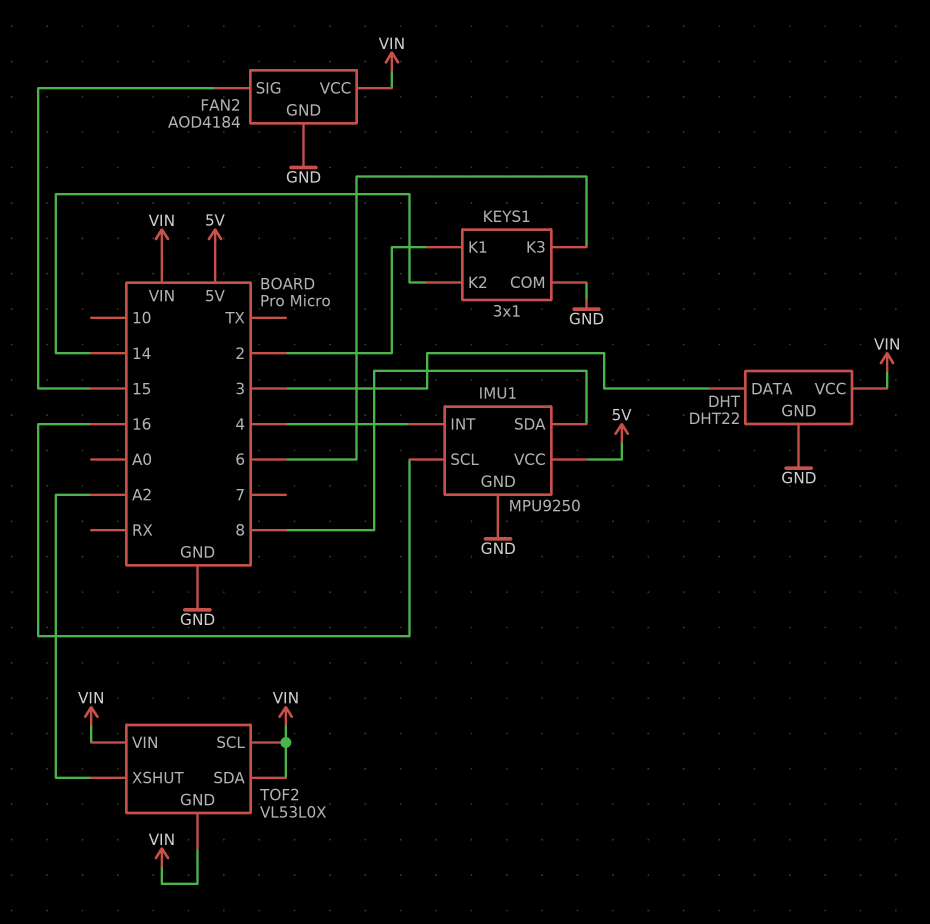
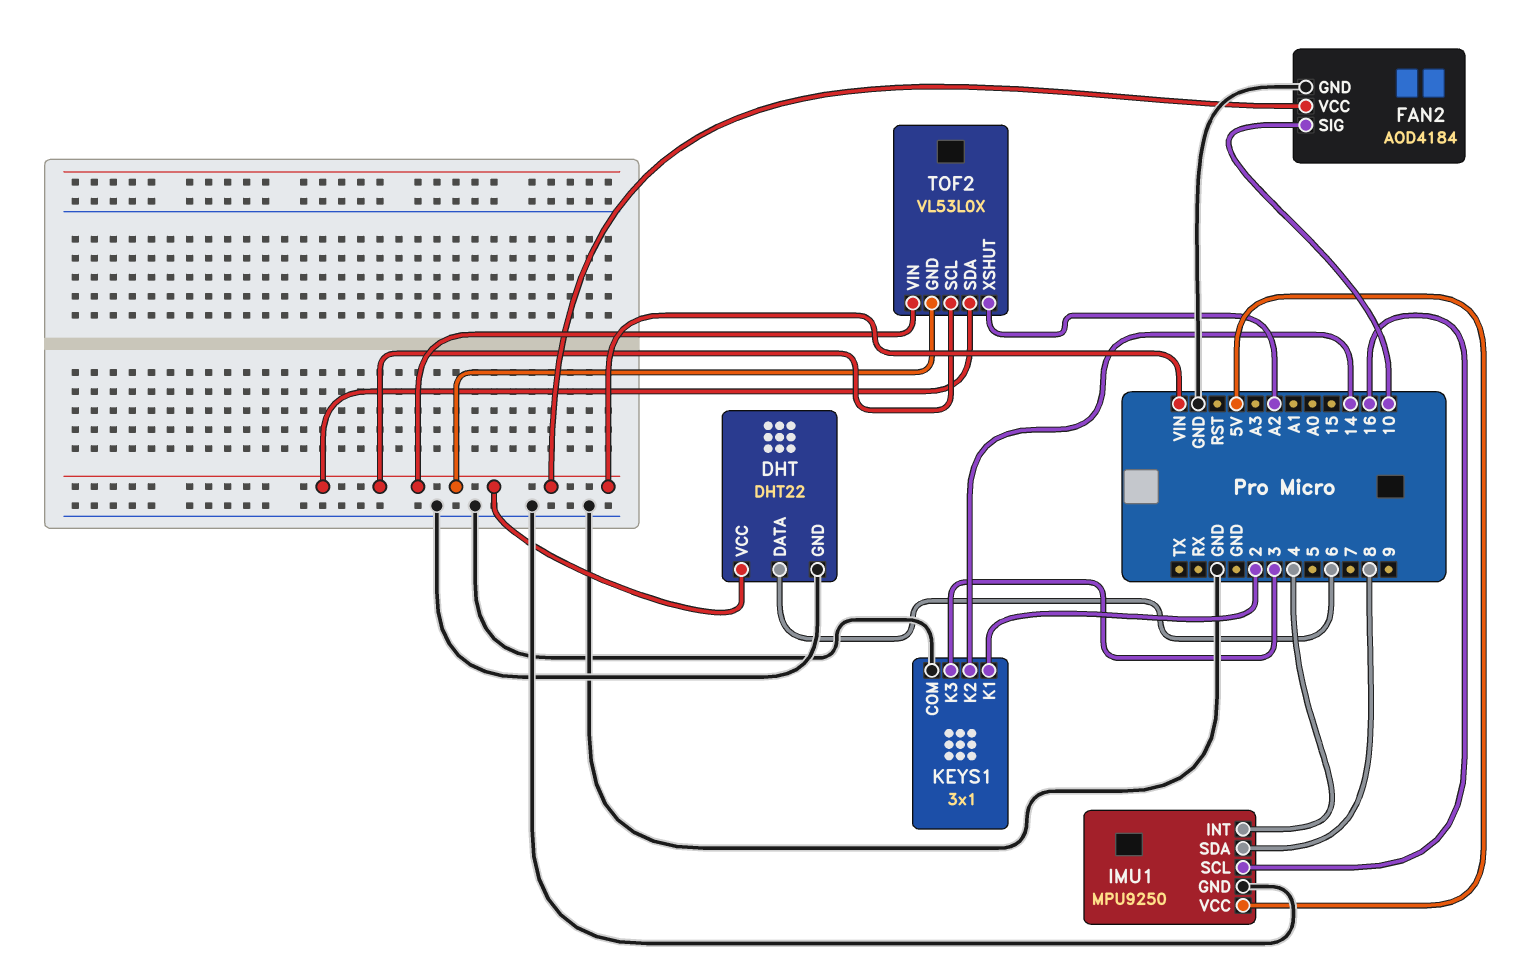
DHT pin DATA: 3 -> 6
FAN2 pin SIG: 15 -> 10
KEYS1 pin K3: 6 -> 3

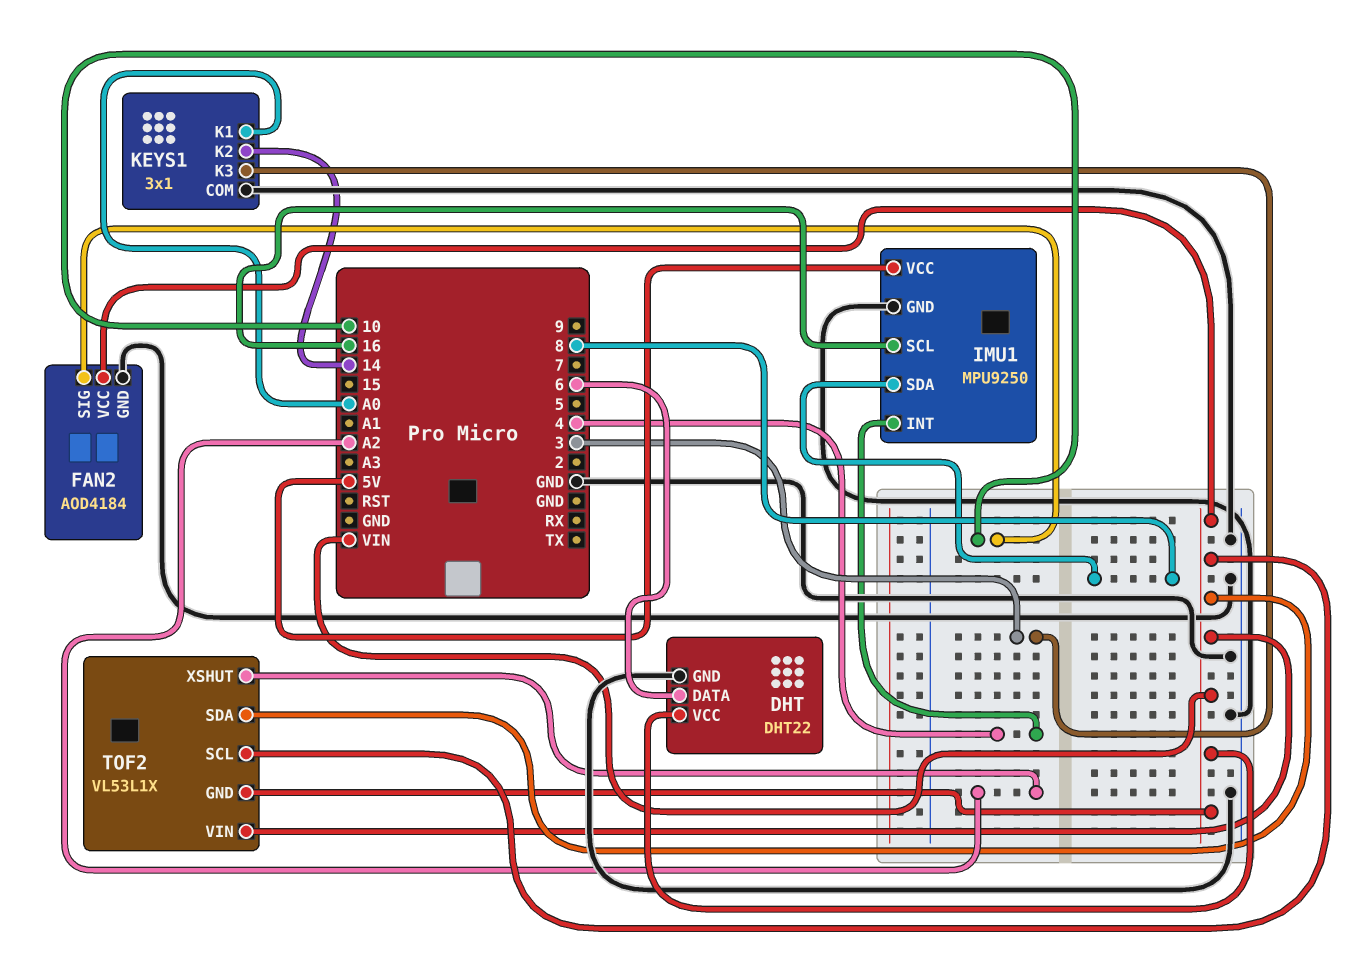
KEYS1 pin K1: 2 -> A0
TOF2: VL53L0X -> VL53L1X

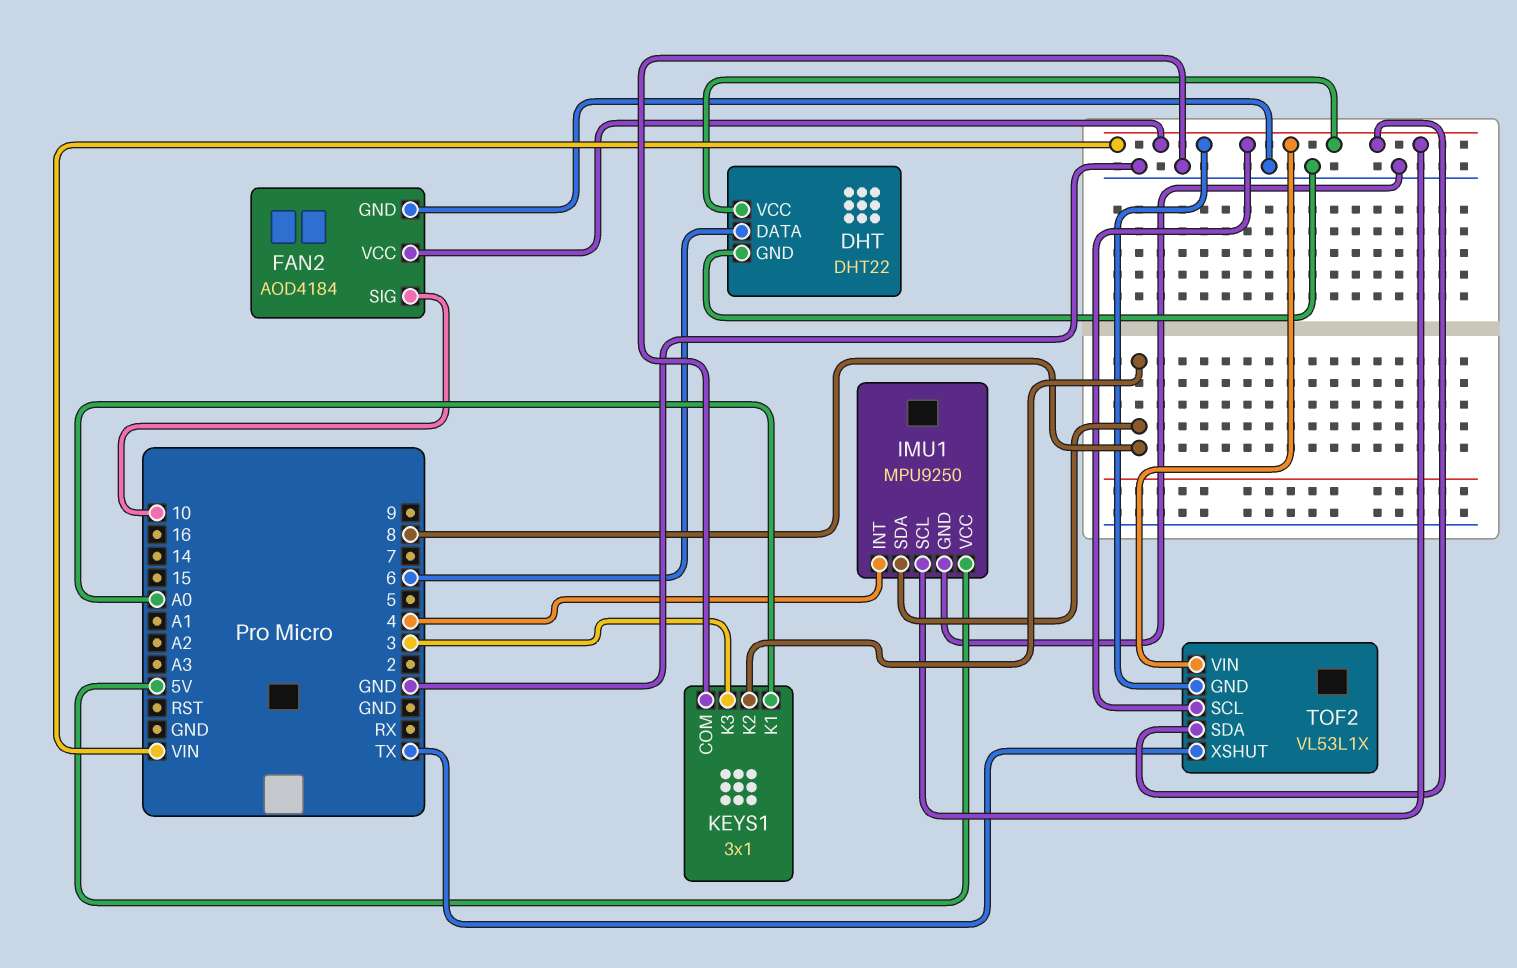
IMU1 pin SCL: 16 -> VIN
KEYS1 pin K2: 14 -> 8
TOF2 pin XSHUT: A2 -> TX

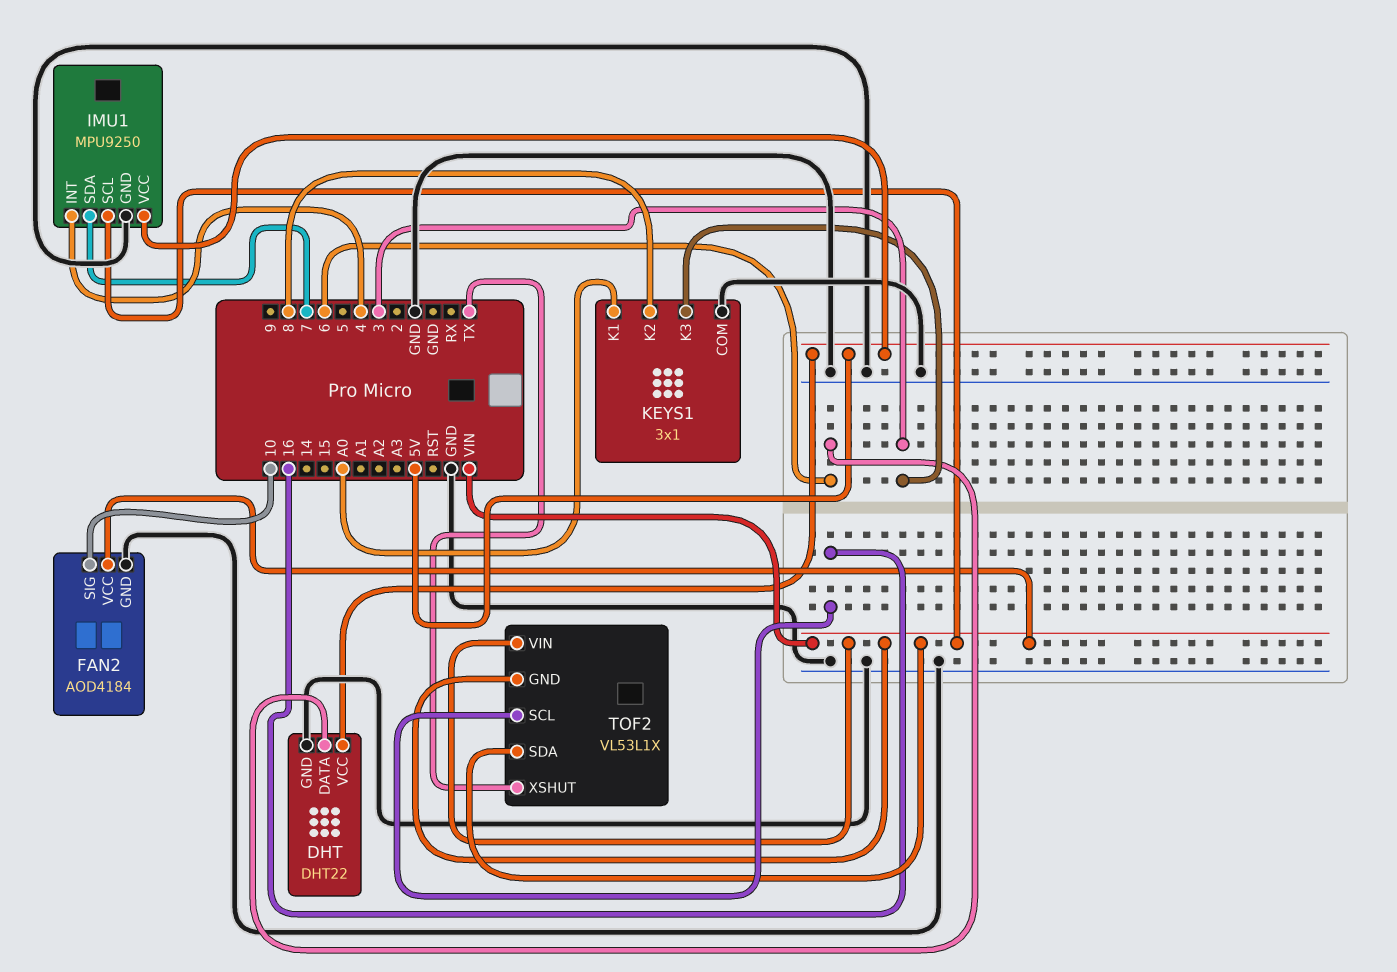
DHT pin VCC: VIN -> 5V
IMU1 pin SDA: 8 -> 7
TOF2 pin SCL: VIN -> 16

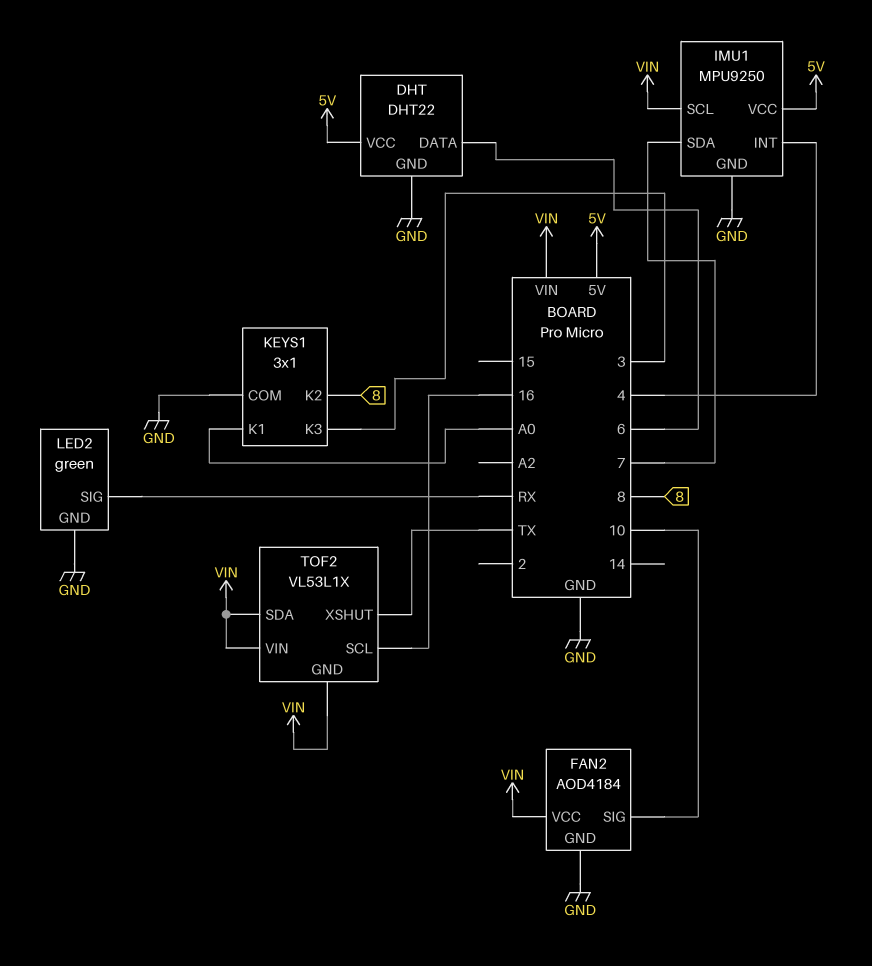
LED2: none -> green
LED2 pin GND: none -> GND
LED2 pin SIG: none -> RX

